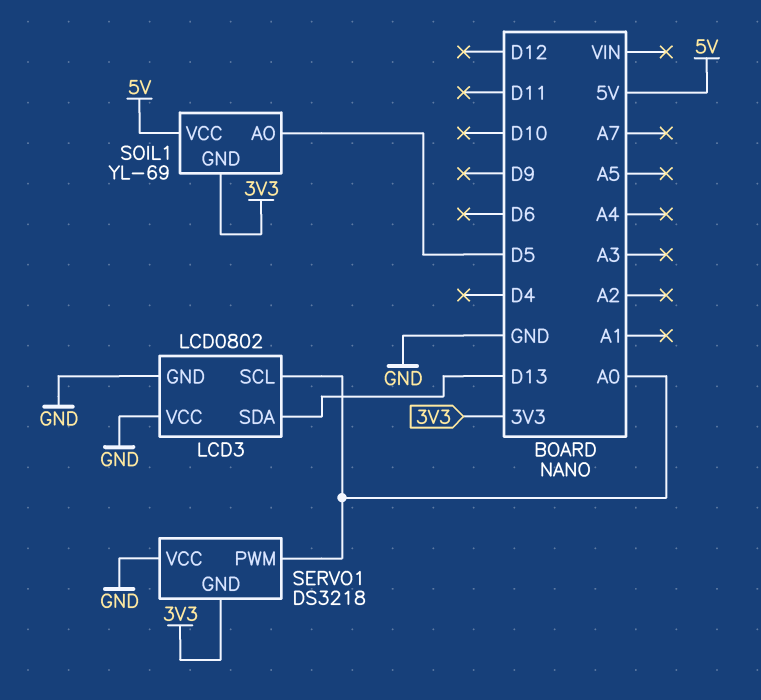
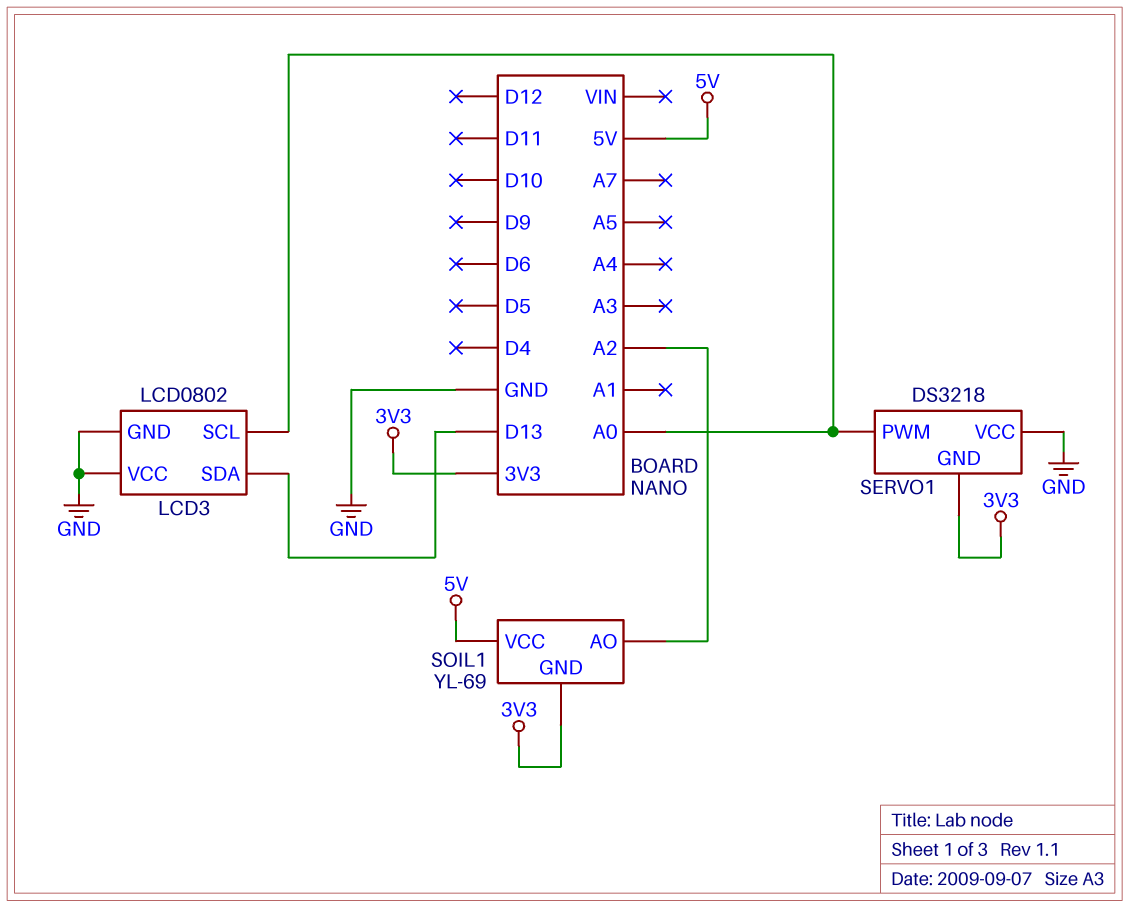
SOIL1 pin AO: D5 -> A2

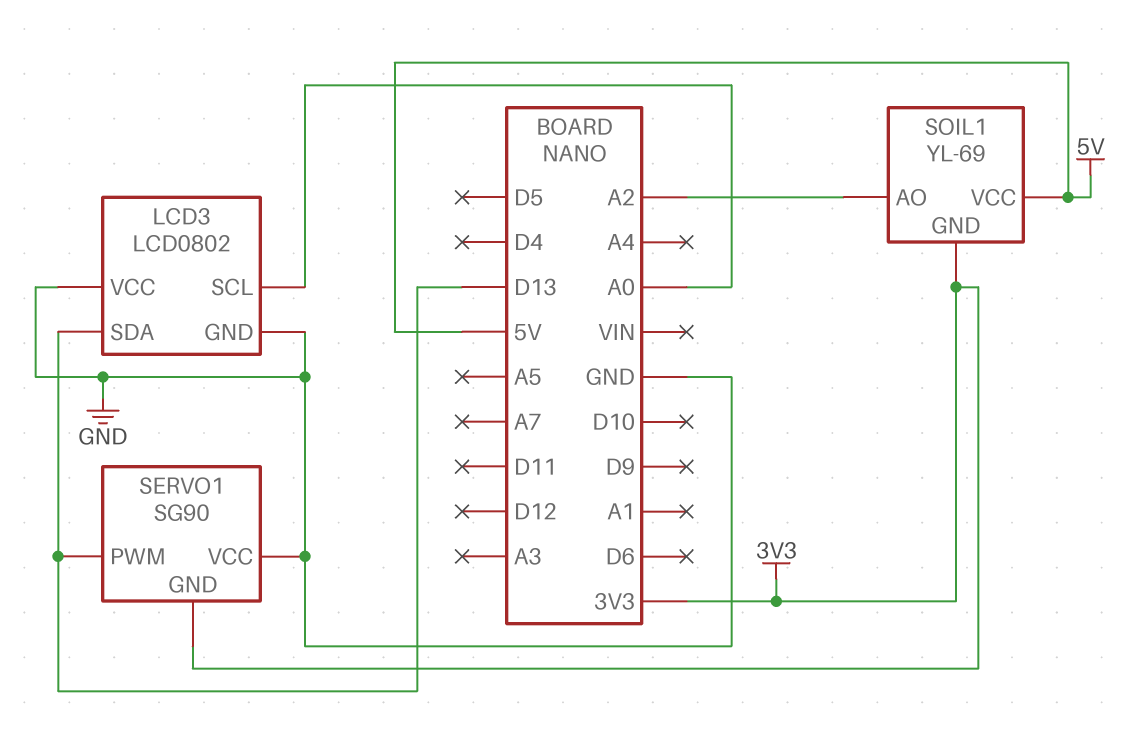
SERVO1: DS3218 -> SG90
SERVO1 pin PWM: A0 -> D13

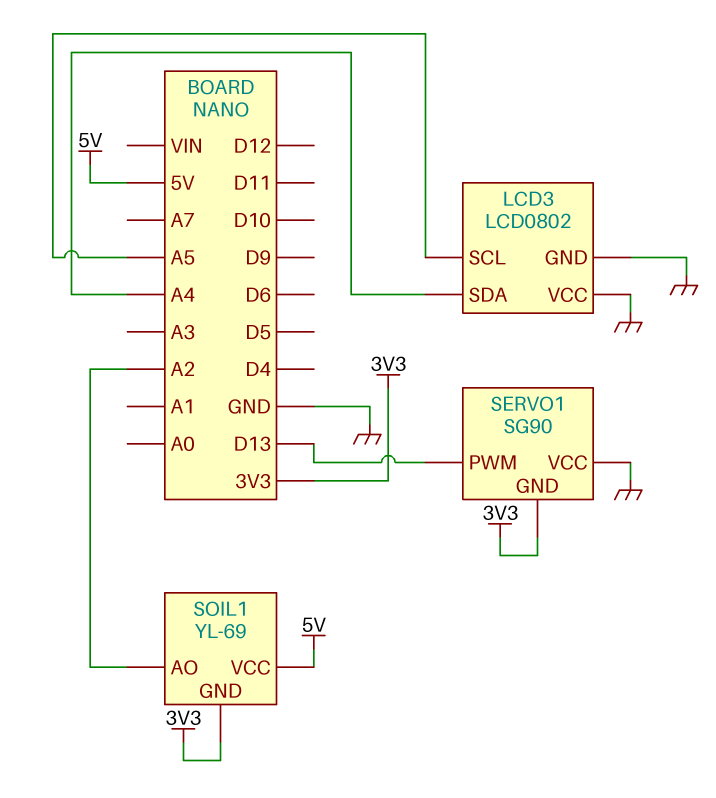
LCD3 pin SCL: A0 -> A5
LCD3 pin SDA: D13 -> A4

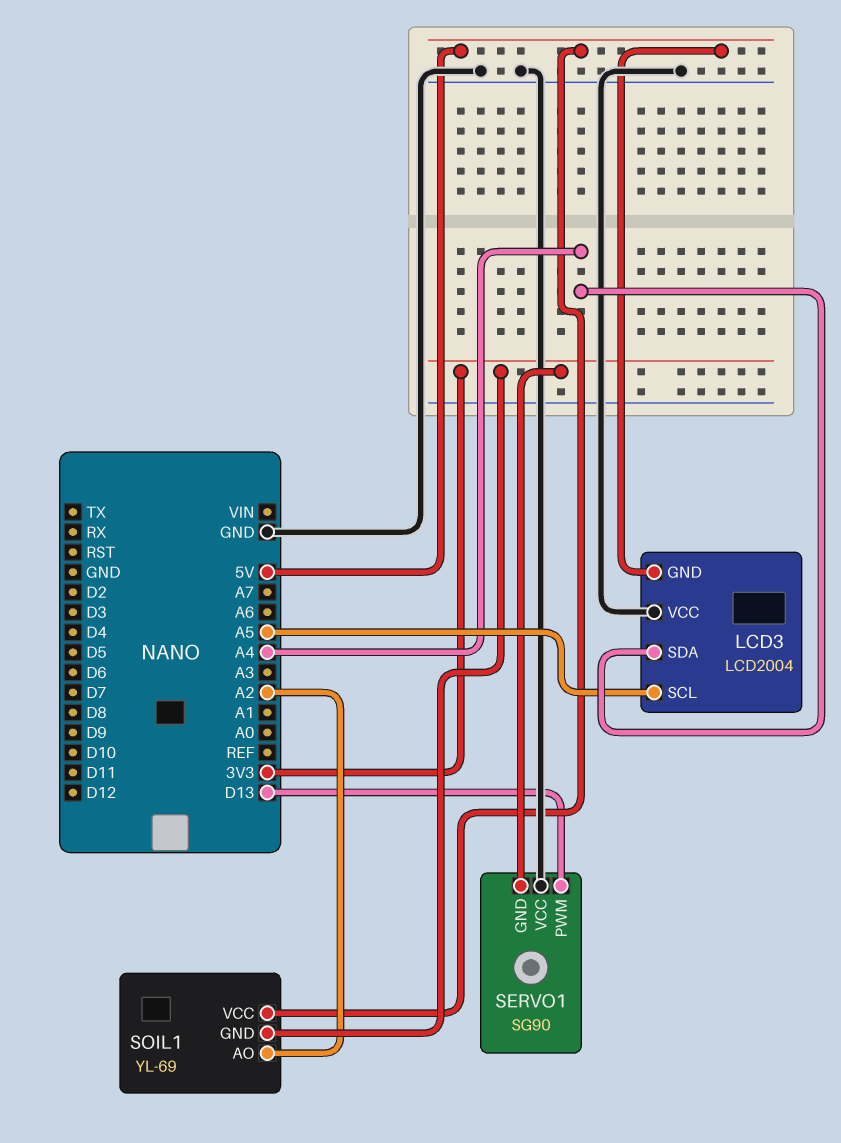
LCD3: LCD0802 -> LCD2004
LCD3 pin GND: GND -> 5V

